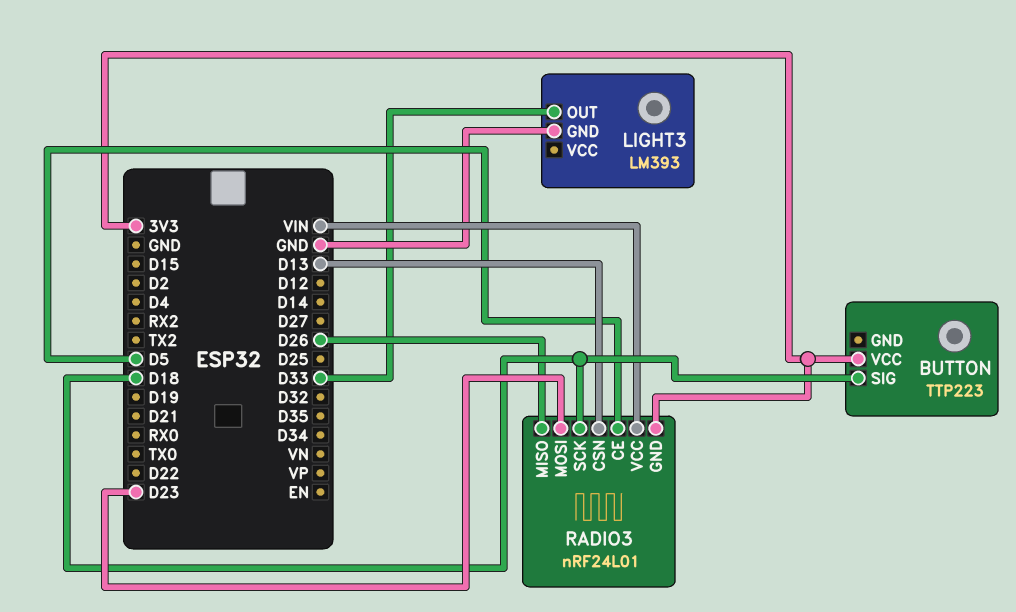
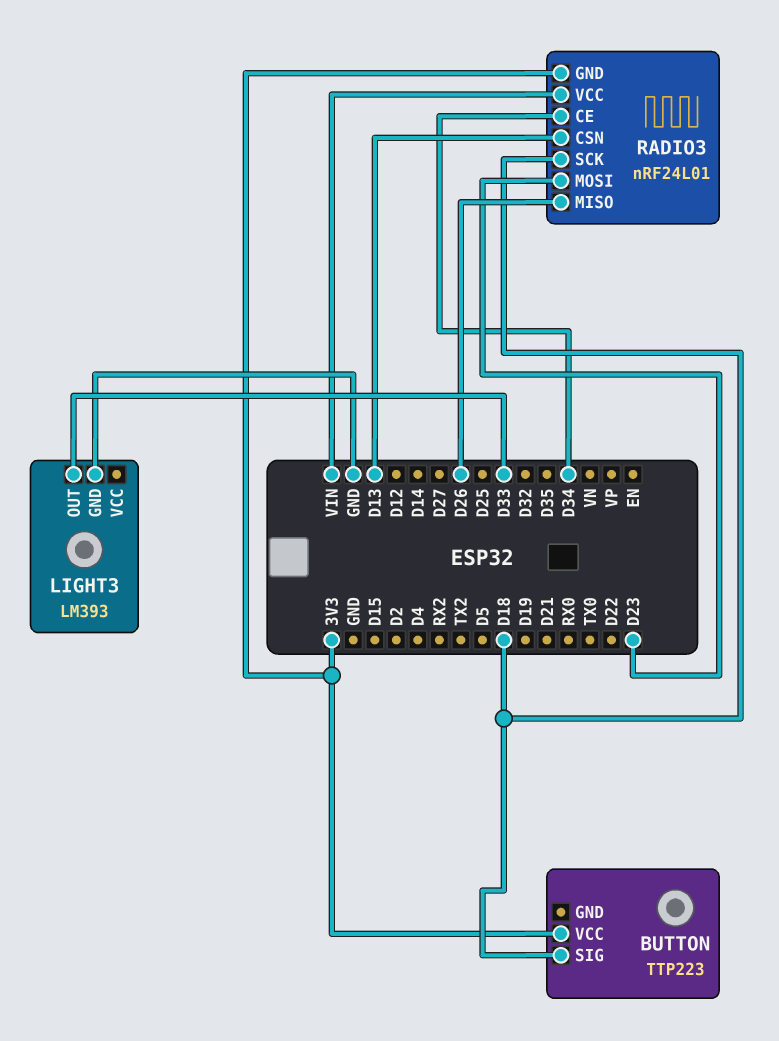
RADIO3 pin CE: D5 -> D34

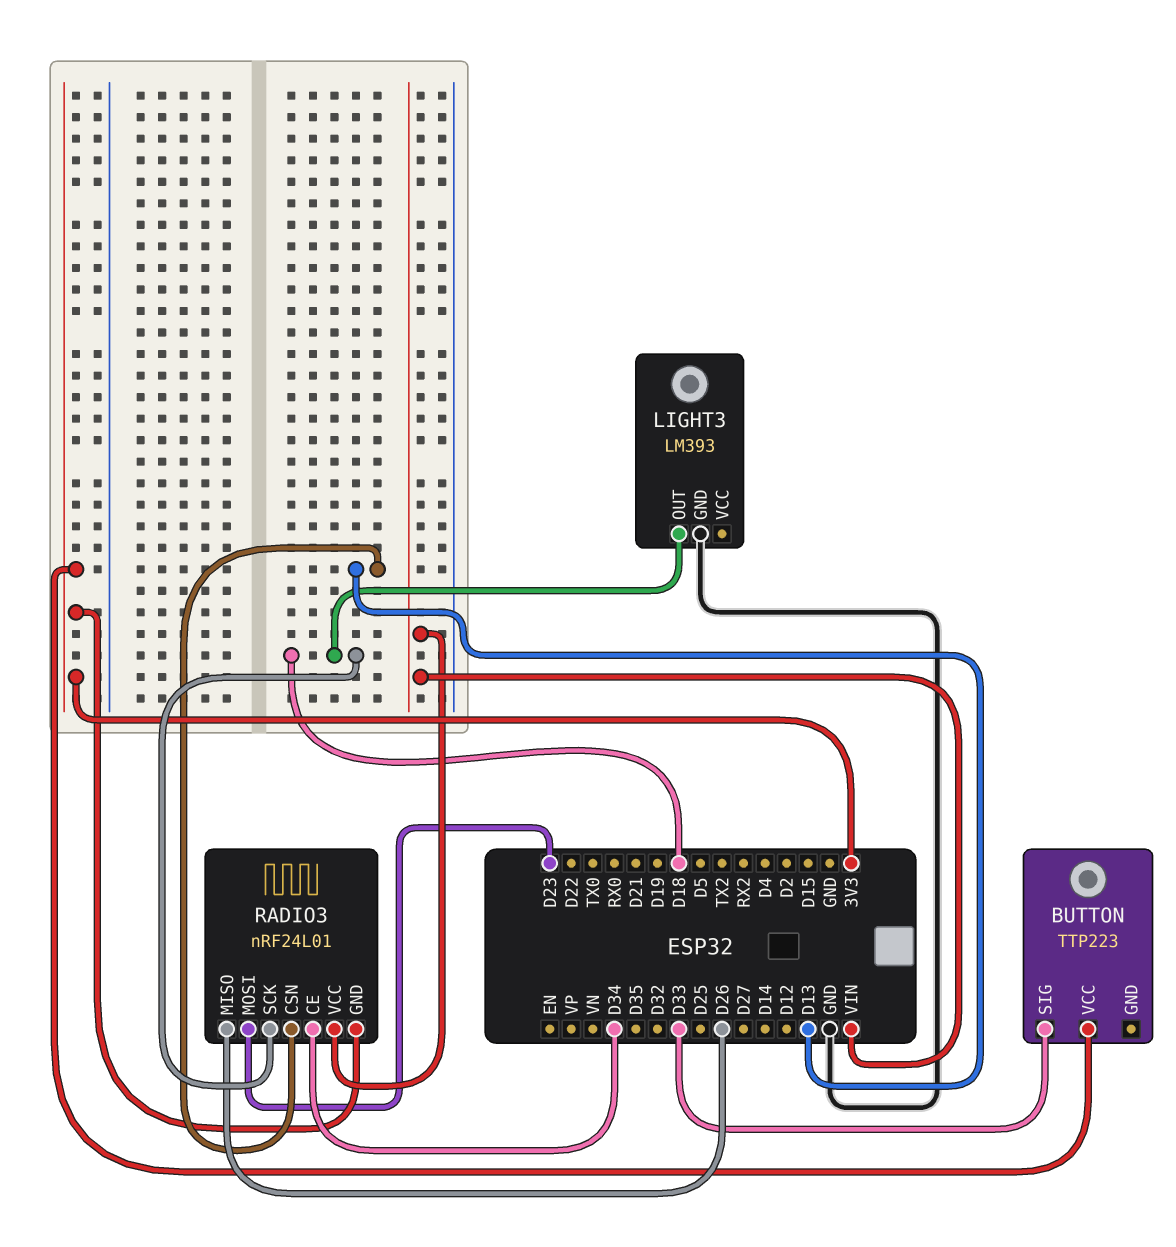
BUTTON pin SIG: D18 -> D33
LIGHT3 pin OUT: D33 -> D18

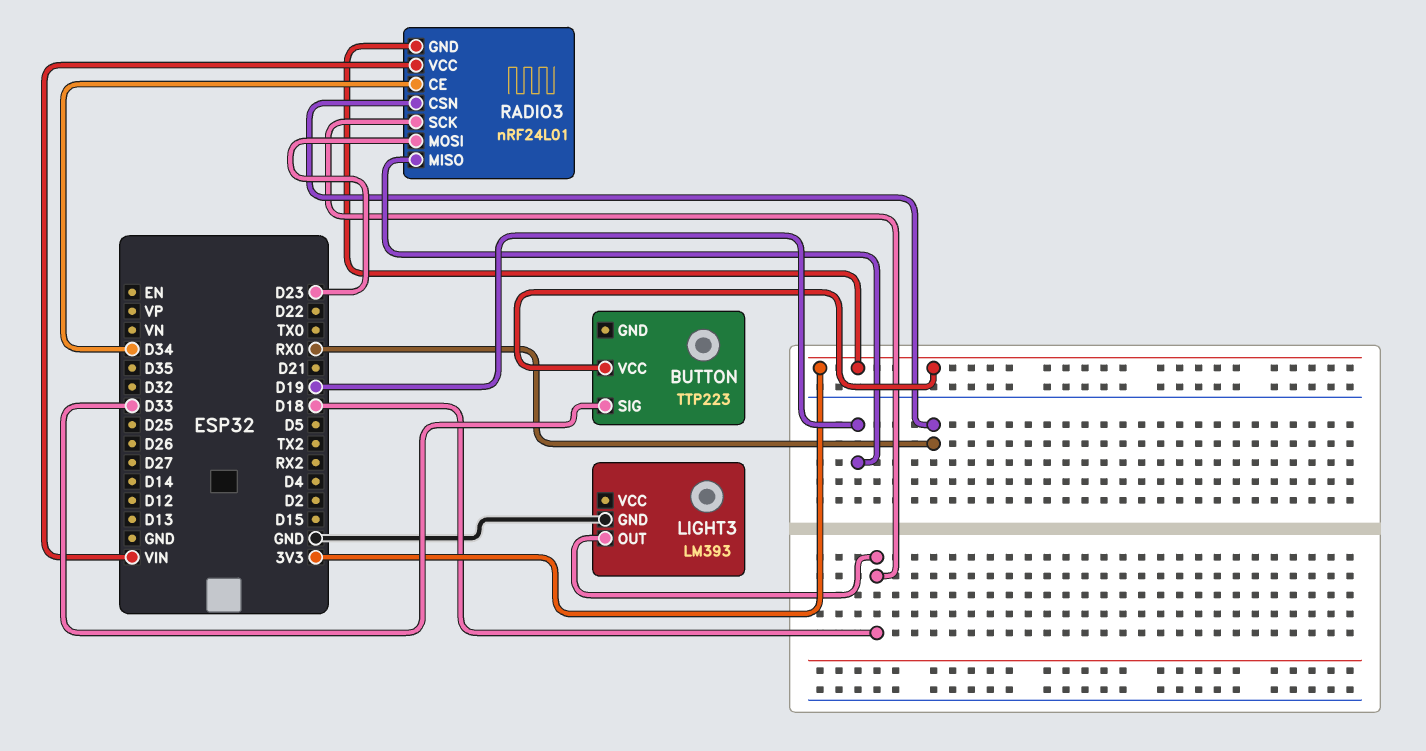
RADIO3 pin CSN: D13 -> RX0
RADIO3 pin MISO: D26 -> D19

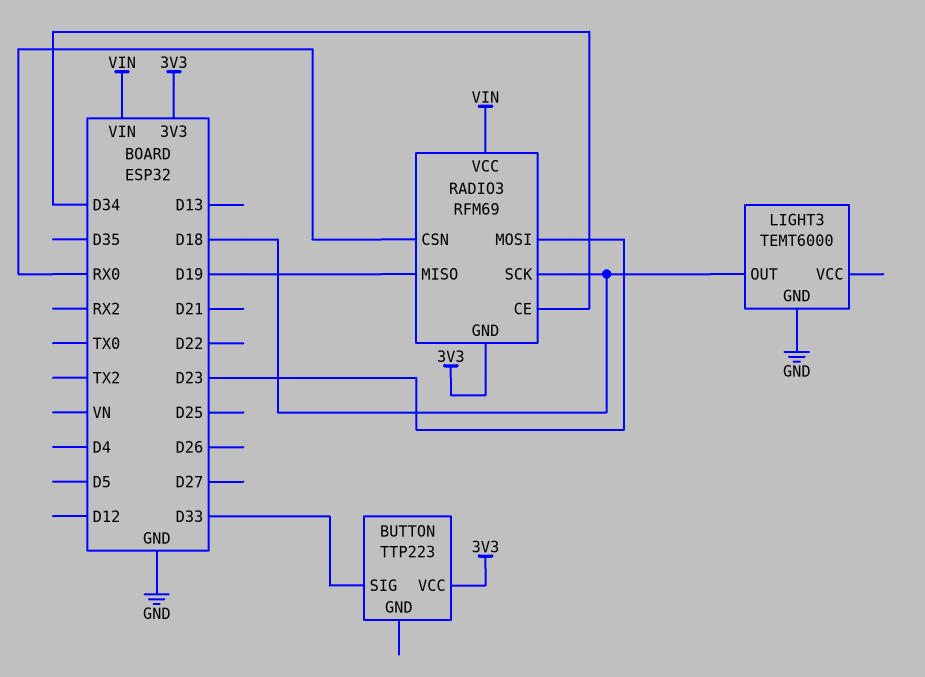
LIGHT3: LM393 -> TEMT6000
RADIO3: nRF24L01 -> RFM69

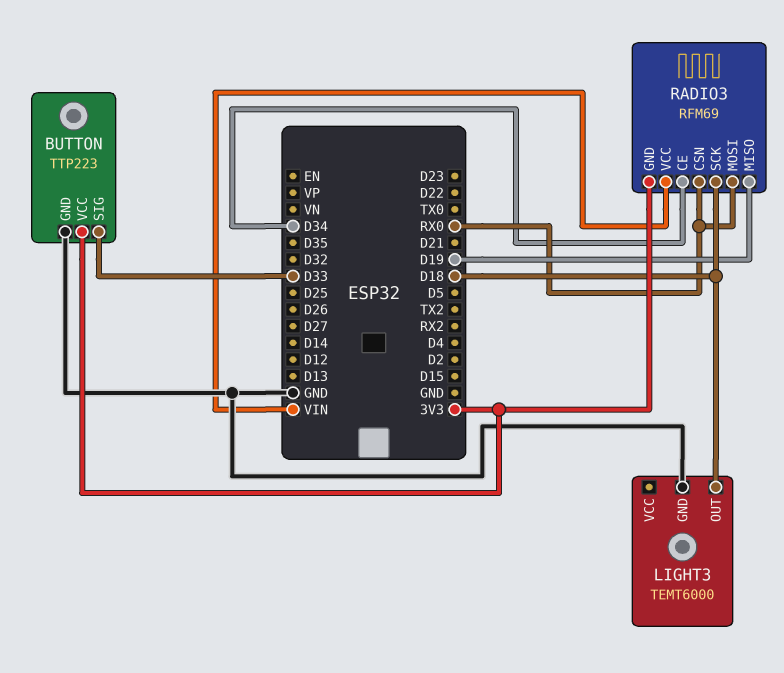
BUTTON pin GND: none -> GND
RADIO3 pin MOSI: D23 -> RX0

